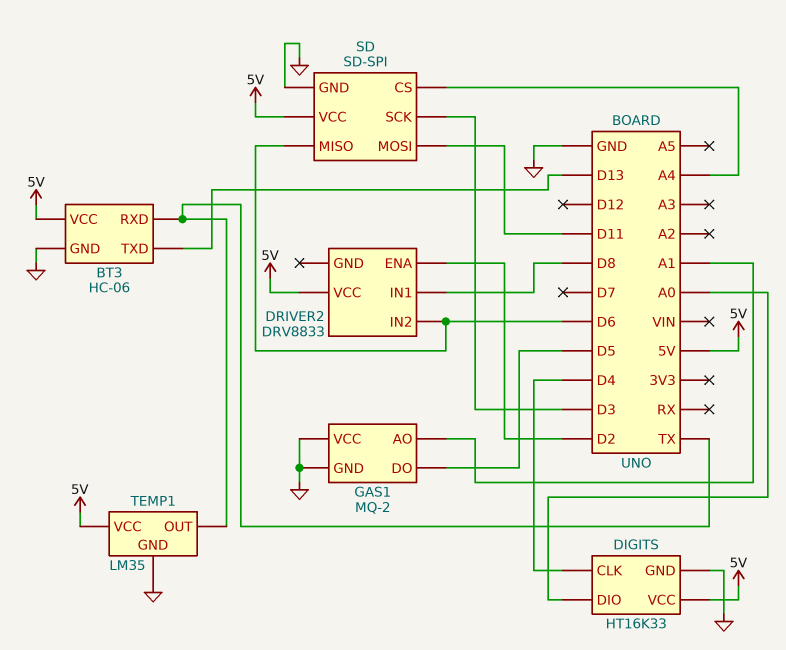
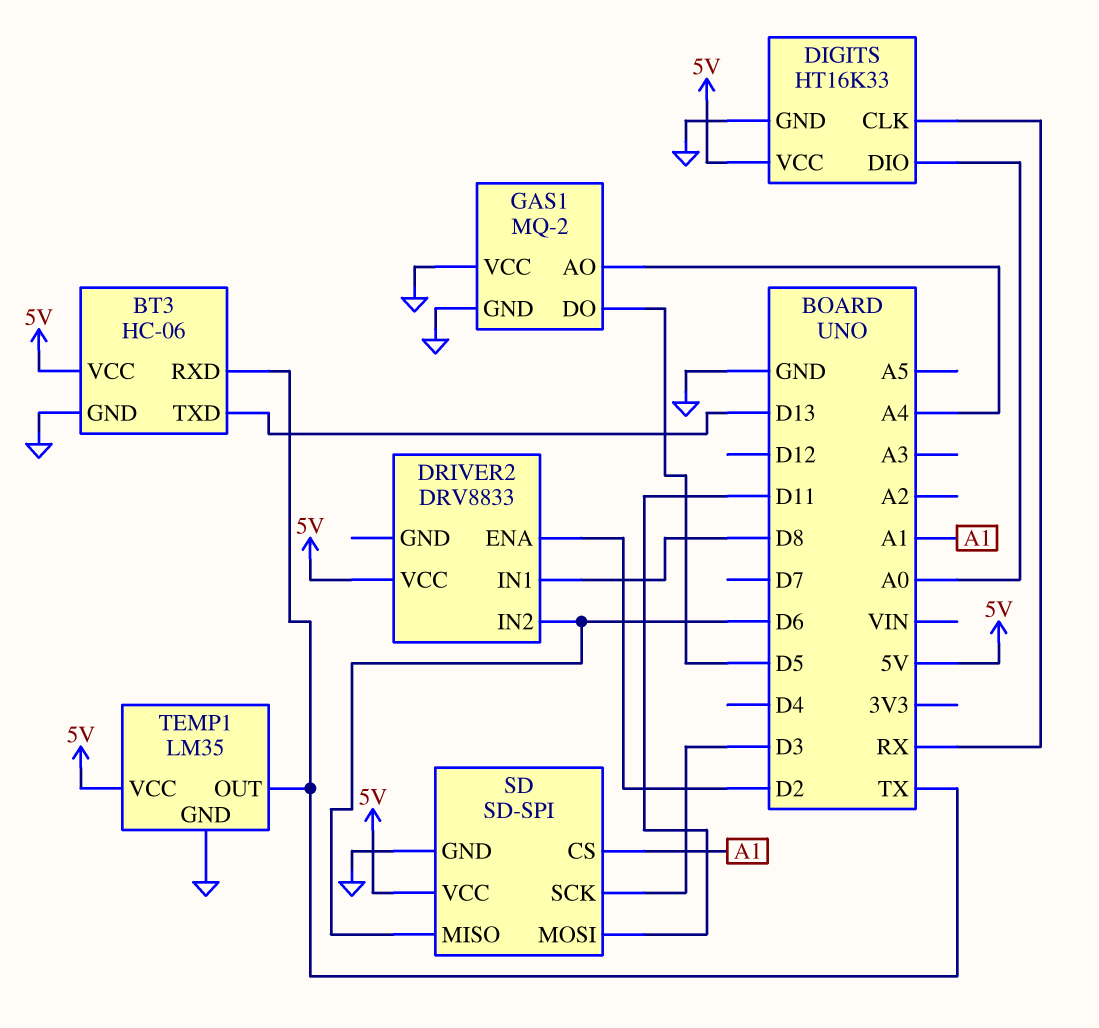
DIGITS pin CLK: D4 -> RX
GAS1 pin AO: A1 -> A4
SD pin CS: A4 -> A1

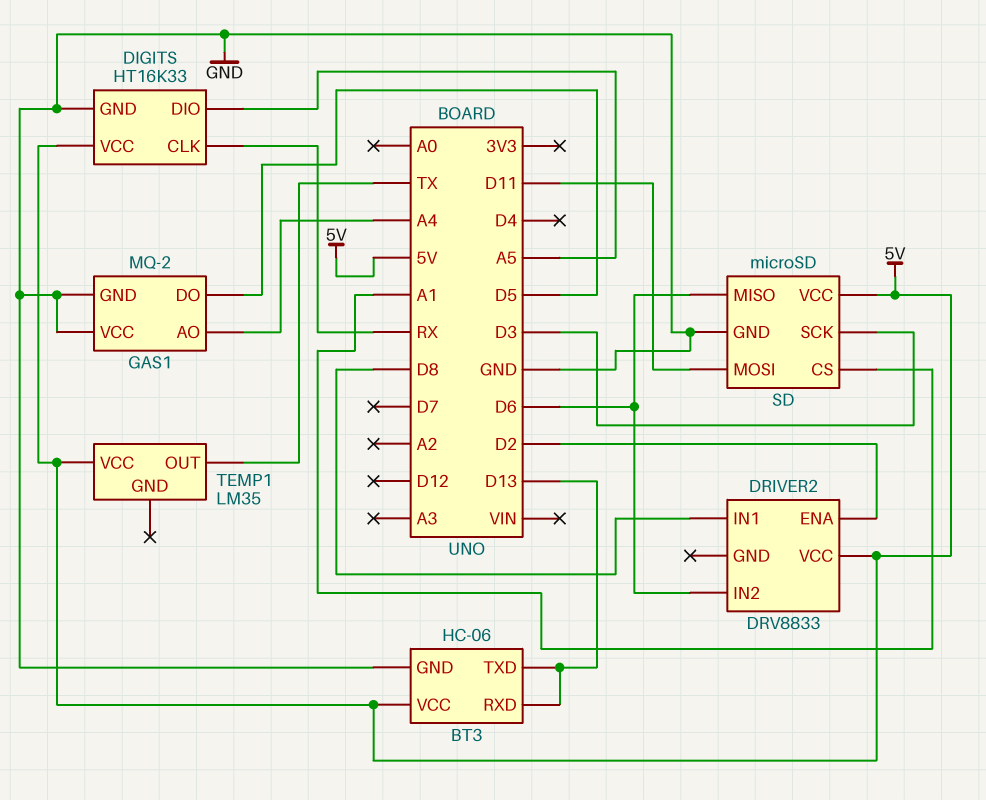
BT3 pin RXD: TX -> D13
DIGITS pin DIO: A0 -> A5
SD: SD-SPI -> microSD
TEMP1 pin GND: GND -> none

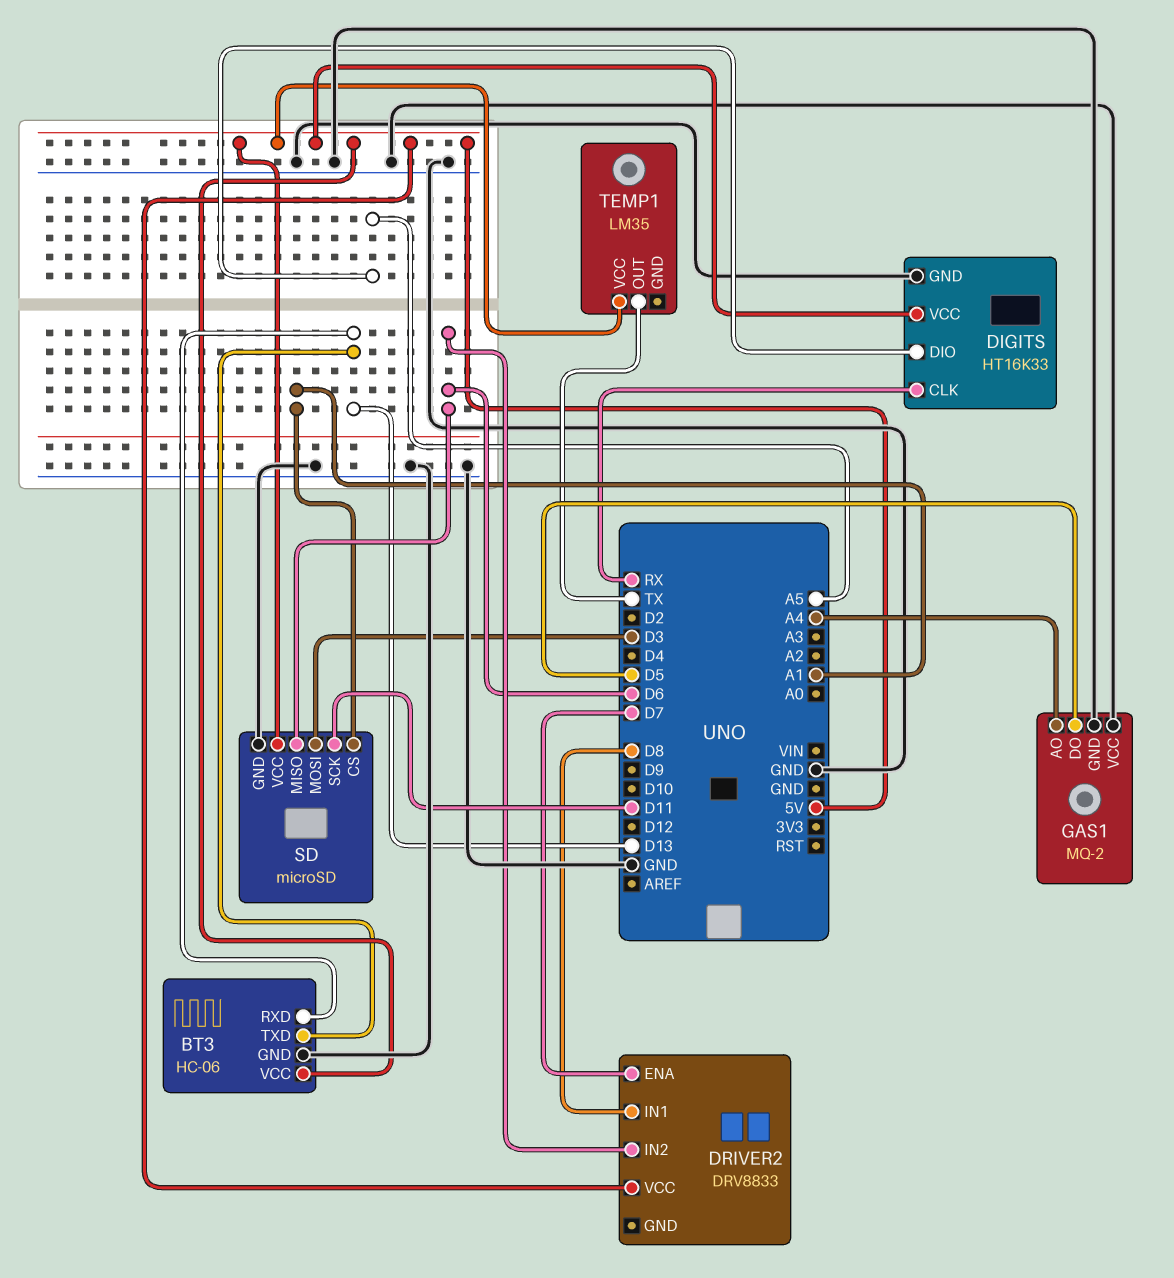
DRIVER2 pin ENA: D2 -> D7
SD pin MOSI: D11 -> D3
SD pin SCK: D3 -> D11

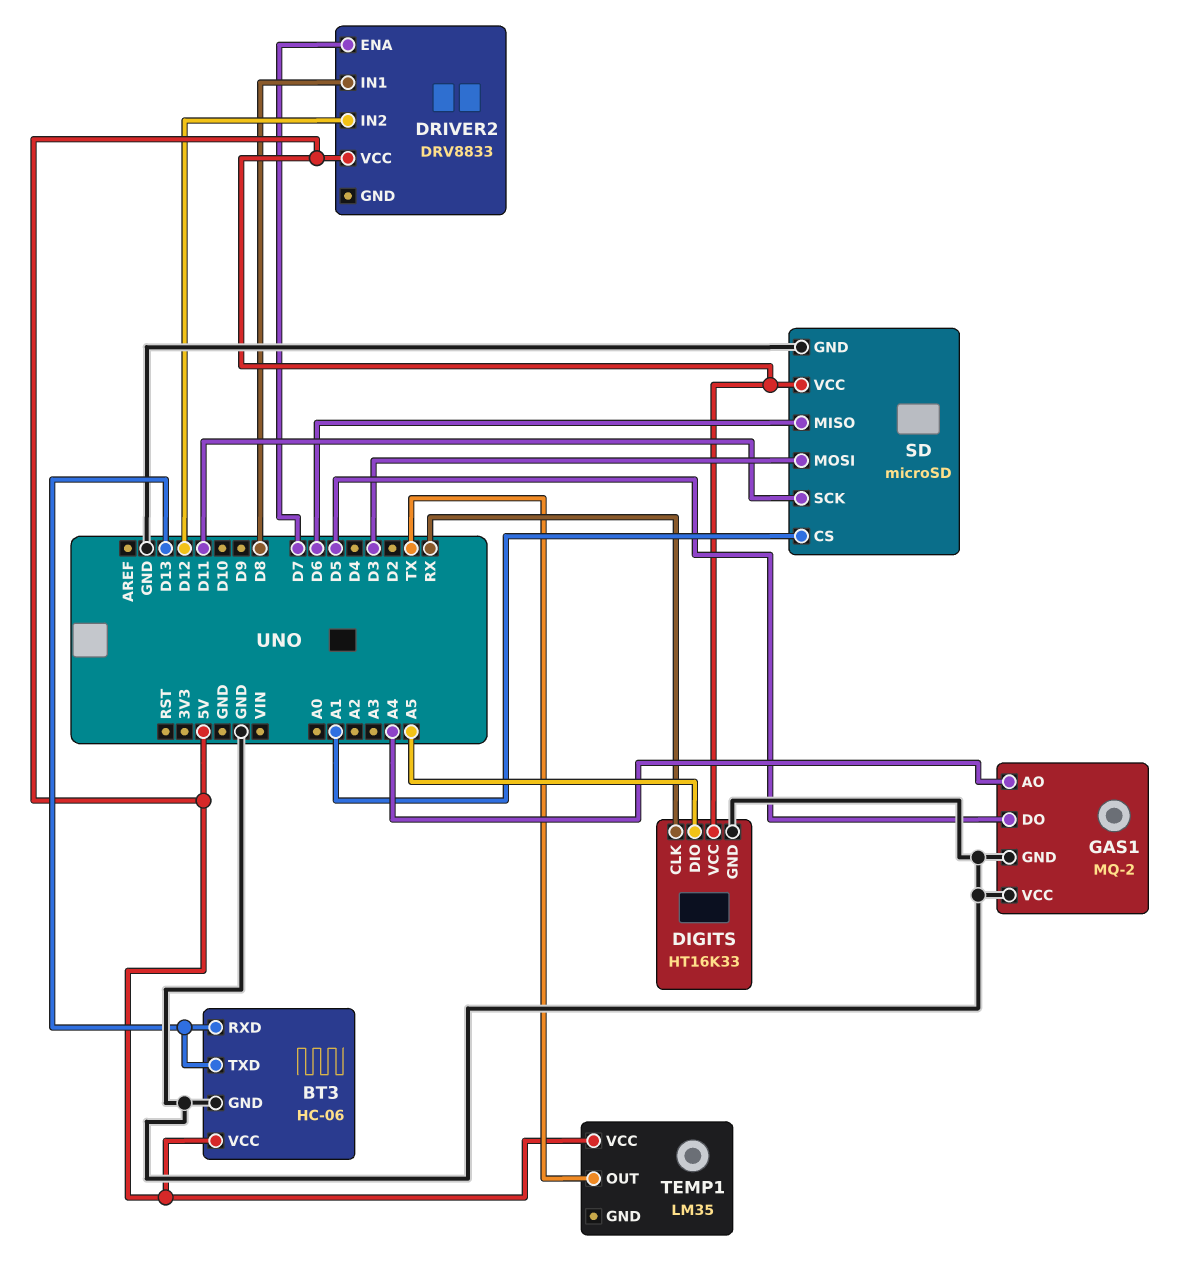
DRIVER2 pin IN2: D6 -> D12

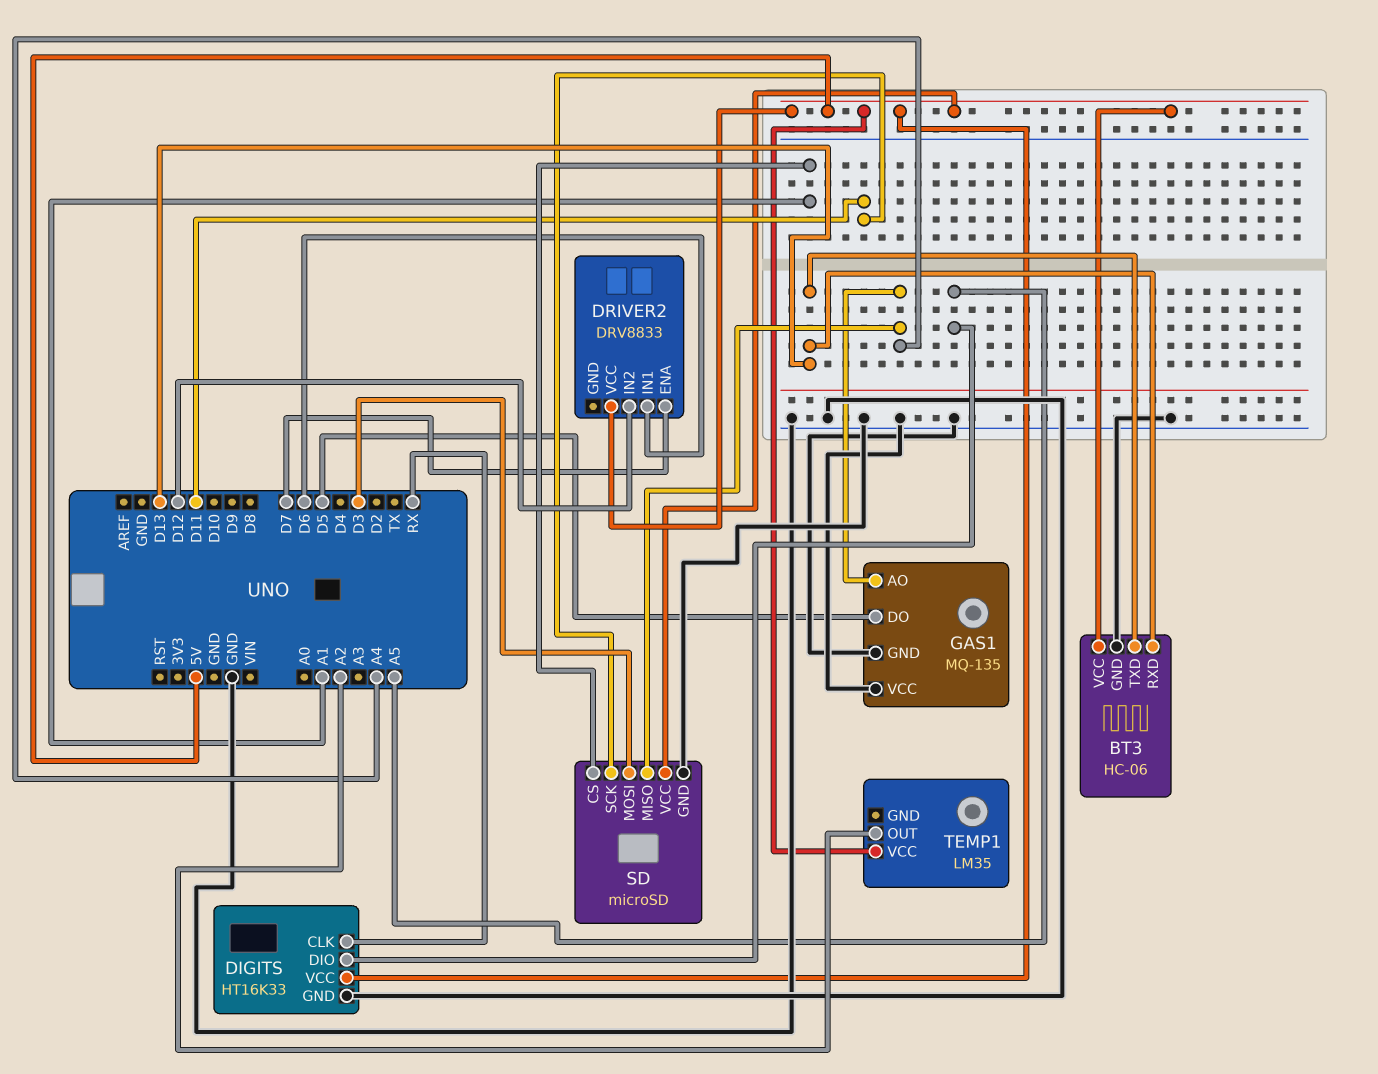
DRIVER2 pin IN1: D8 -> D6
GAS1: MQ-2 -> MQ-135
SD pin MISO: D6 -> A4
TEMP1 pin OUT: TX -> A2

